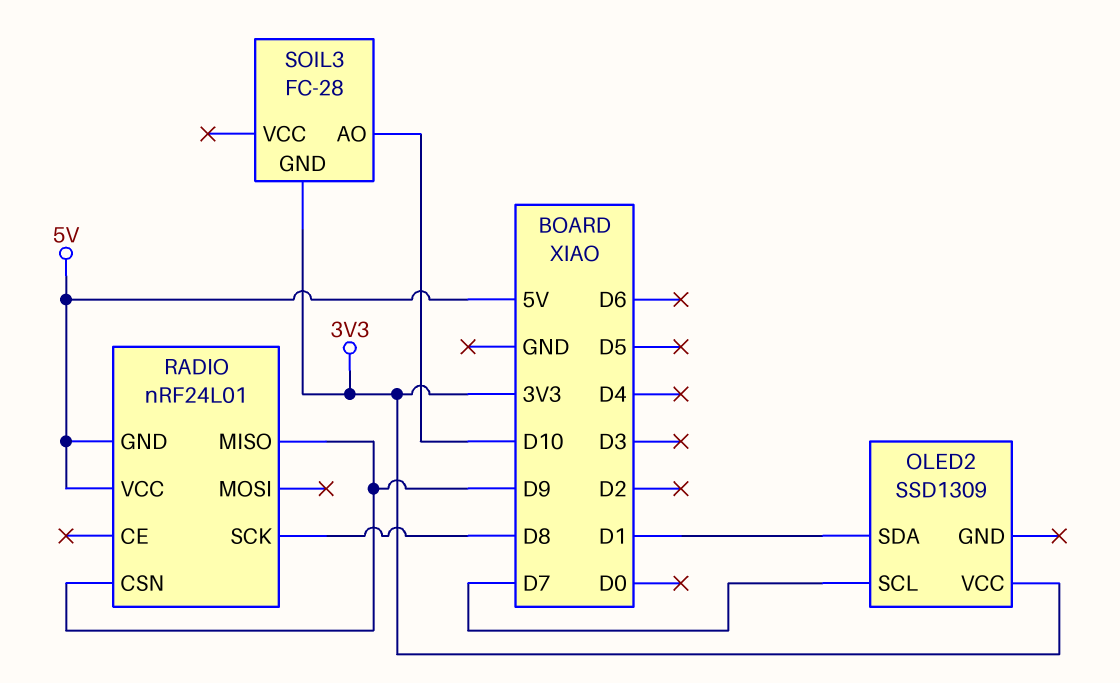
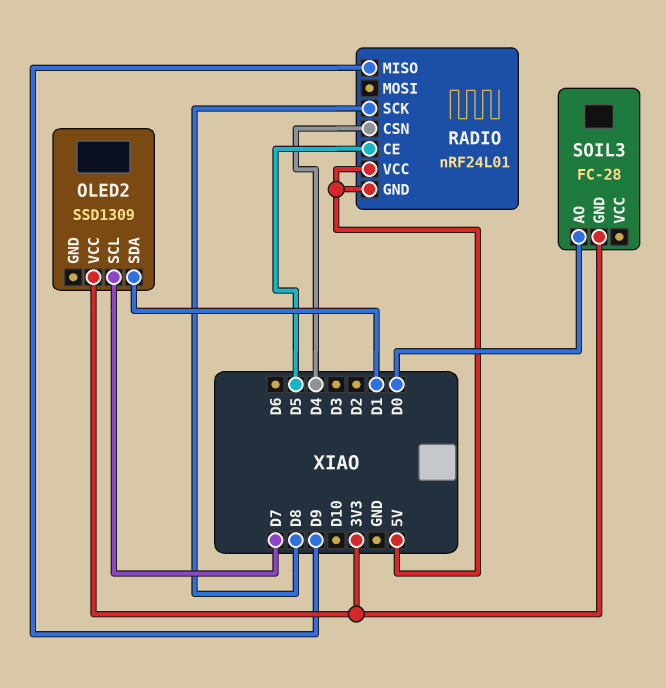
RADIO pin CE: none -> D5
RADIO pin CSN: D9 -> D4
SOIL3 pin AO: D10 -> D0

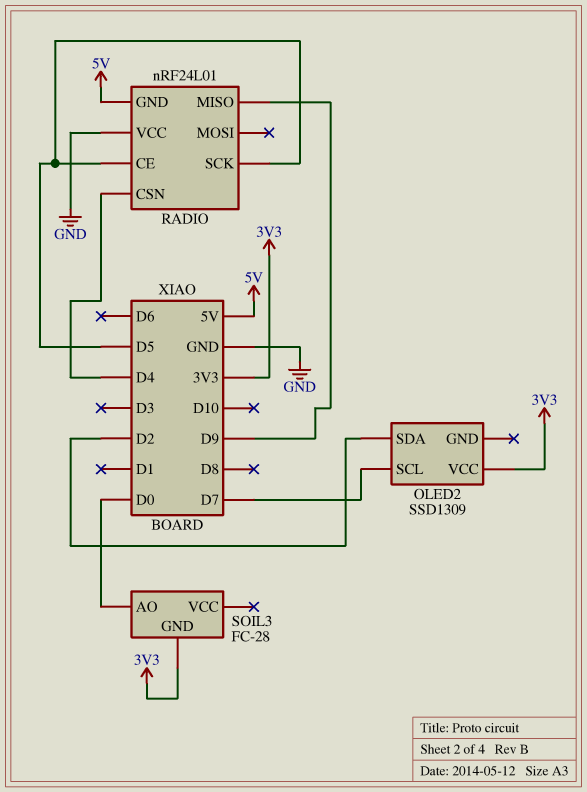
OLED2 pin SDA: D1 -> D2
RADIO pin SCK: D8 -> D5
RADIO pin VCC: 5V -> GND

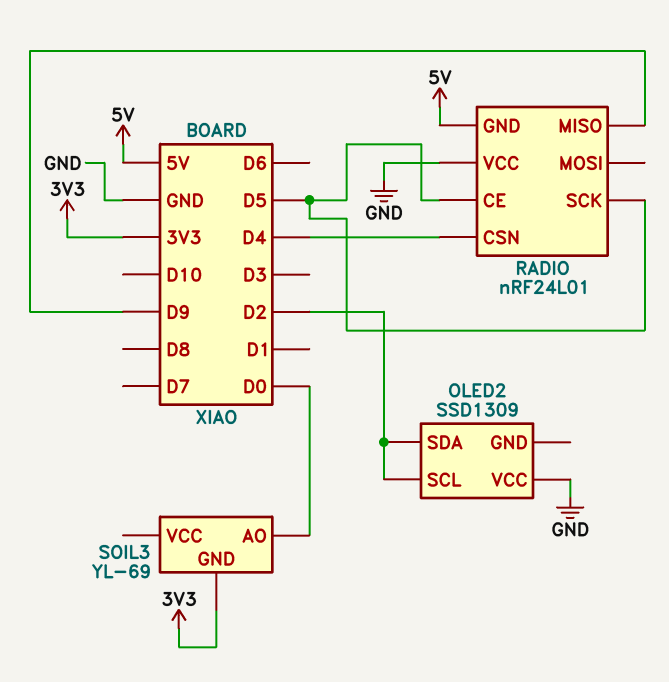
OLED2 pin SCL: D7 -> D2
OLED2 pin VCC: 3V3 -> GND
SOIL3: FC-28 -> YL-69

